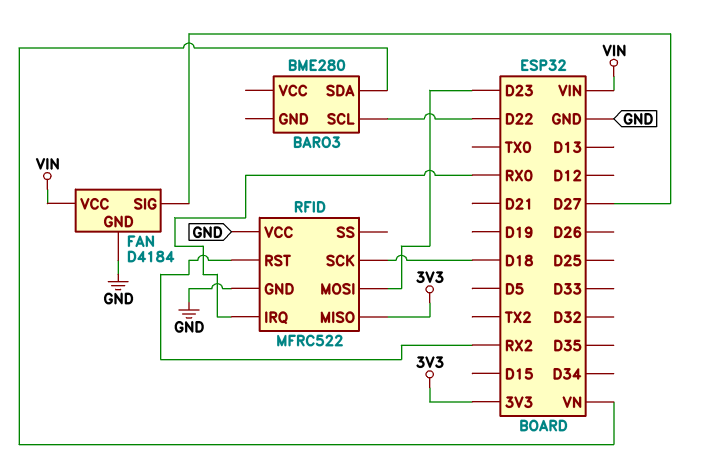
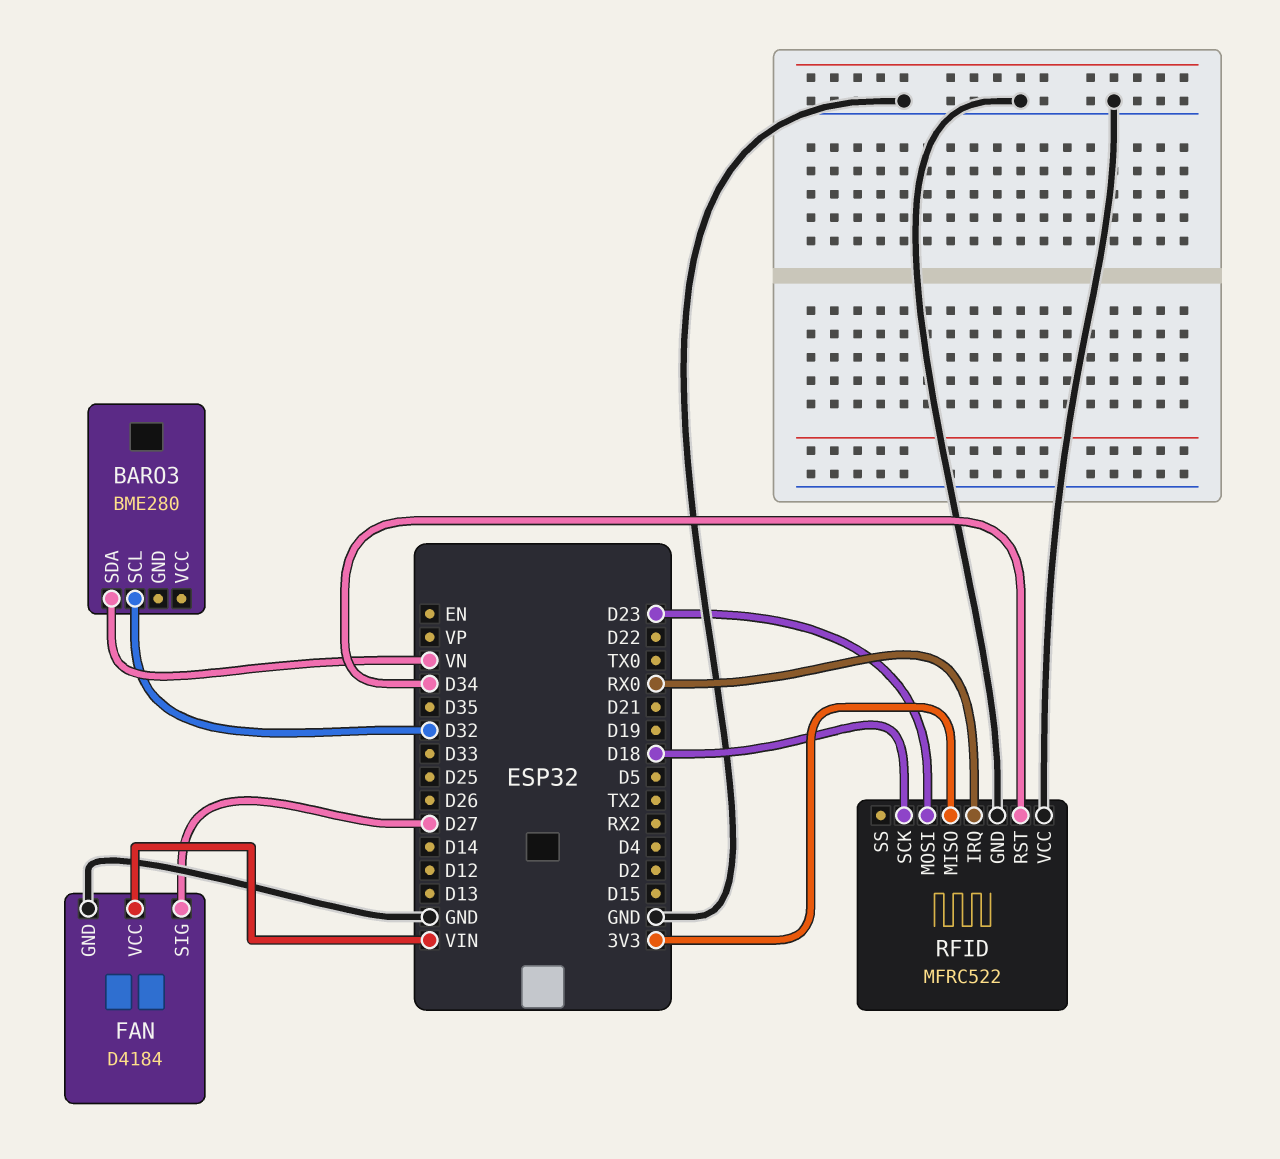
BARO3 pin SCL: D22 -> D32
RFID pin RST: RX2 -> D34

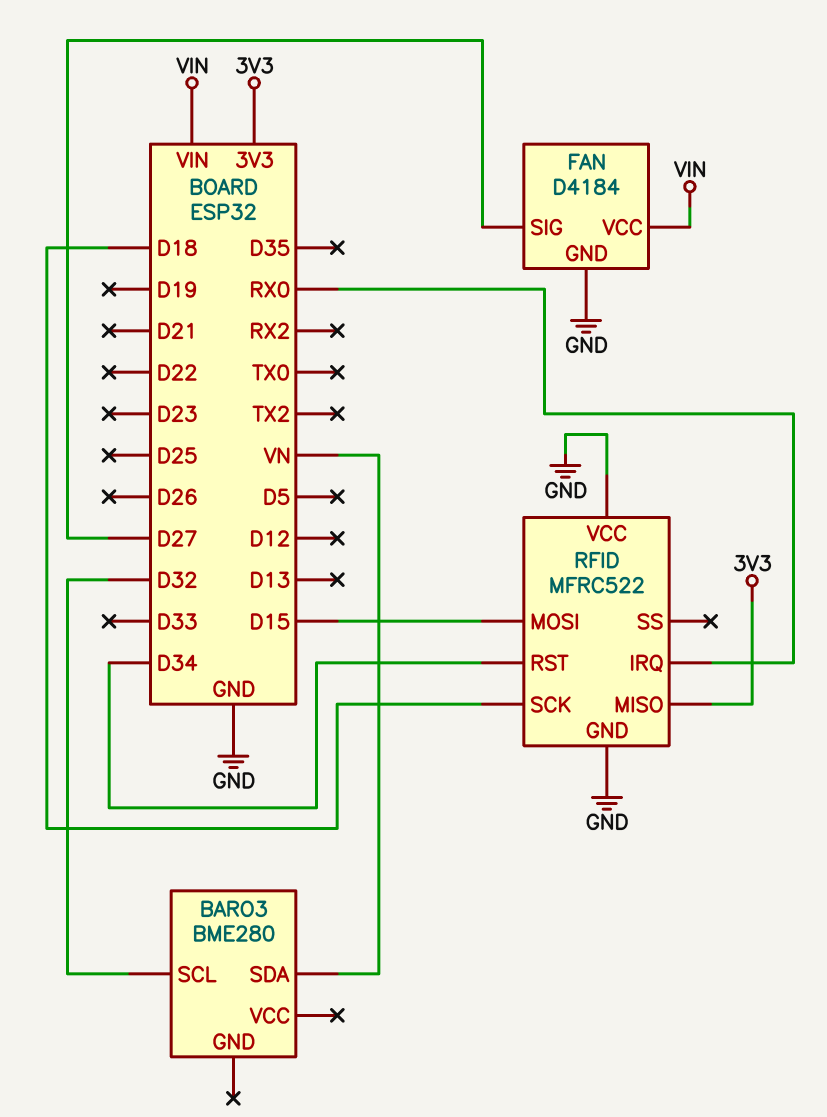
RFID pin MOSI: D23 -> D15

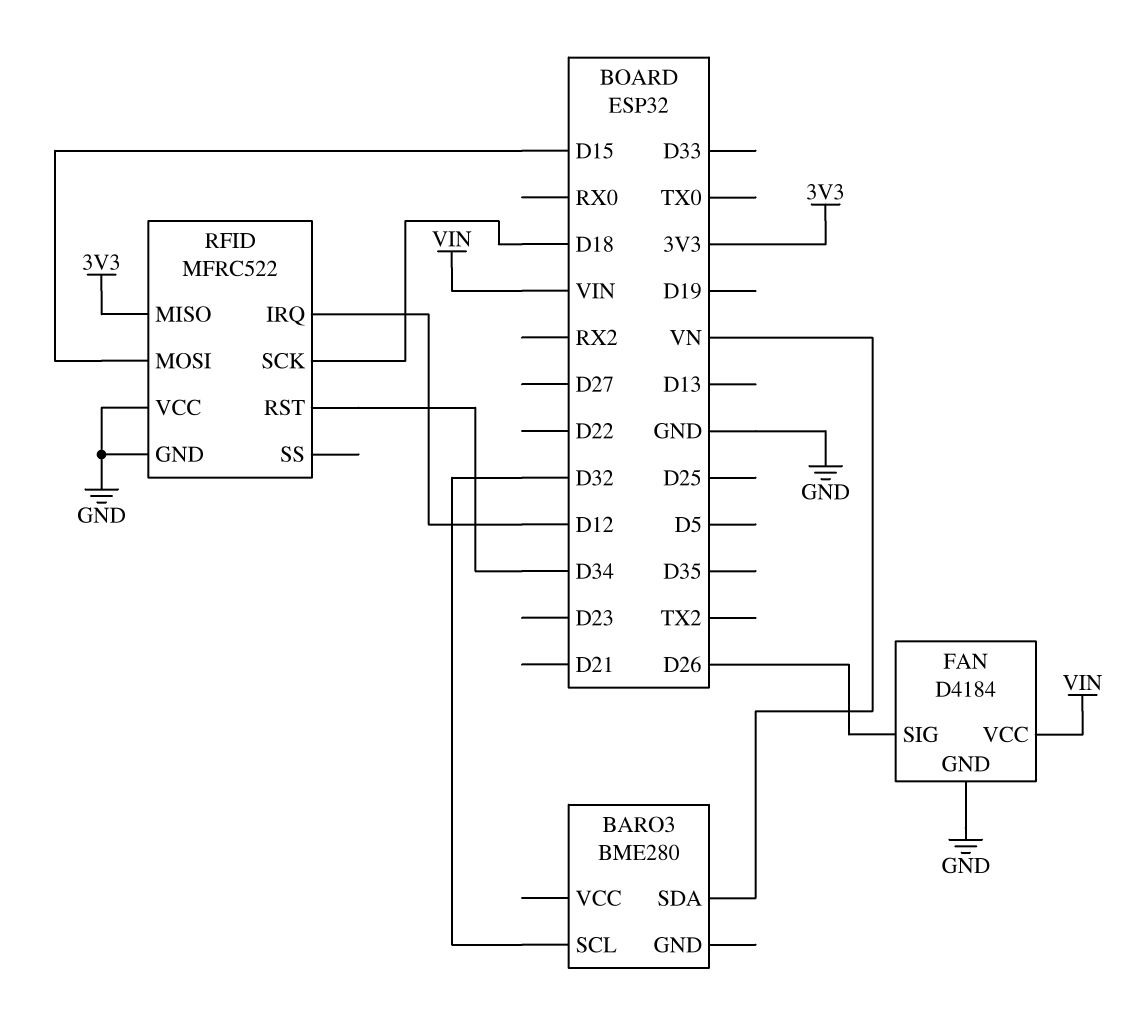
FAN pin SIG: D27 -> D26
RFID pin IRQ: RX0 -> D12

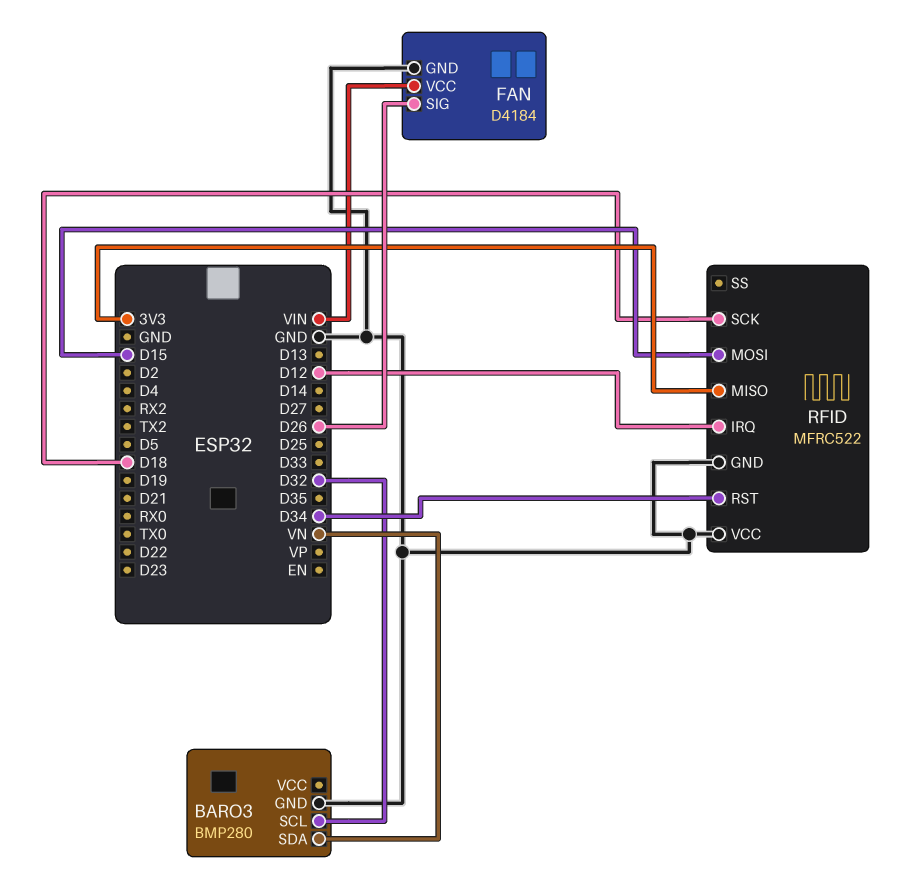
BARO3: BME280 -> BMP280
BARO3 pin GND: none -> GND

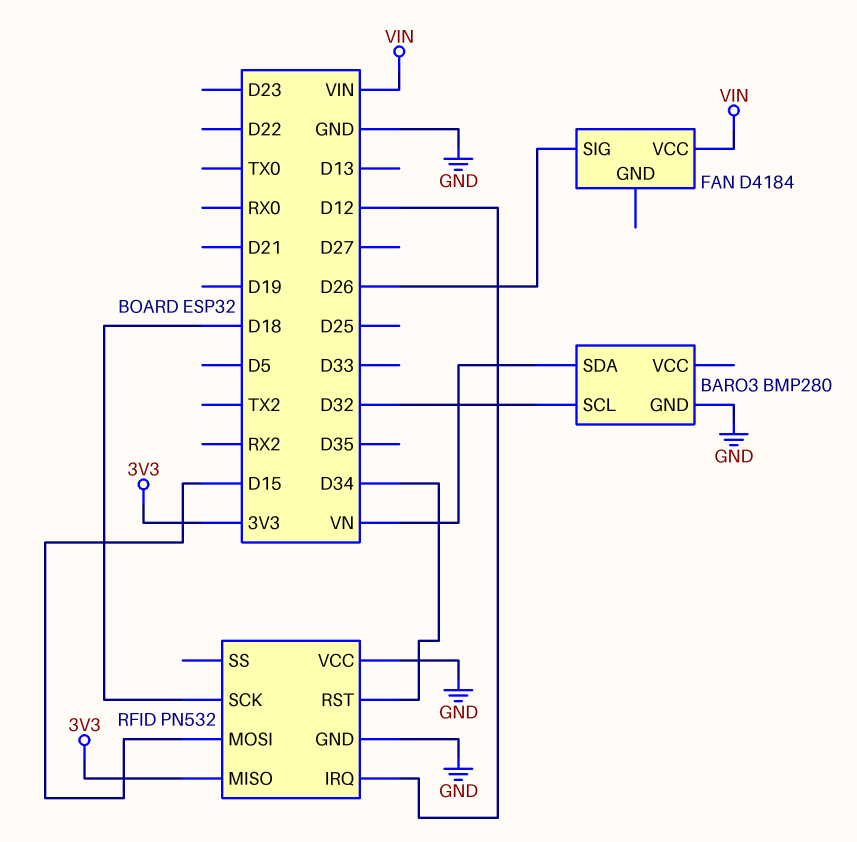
FAN pin GND: GND -> none
RFID: MFRC522 -> PN532

